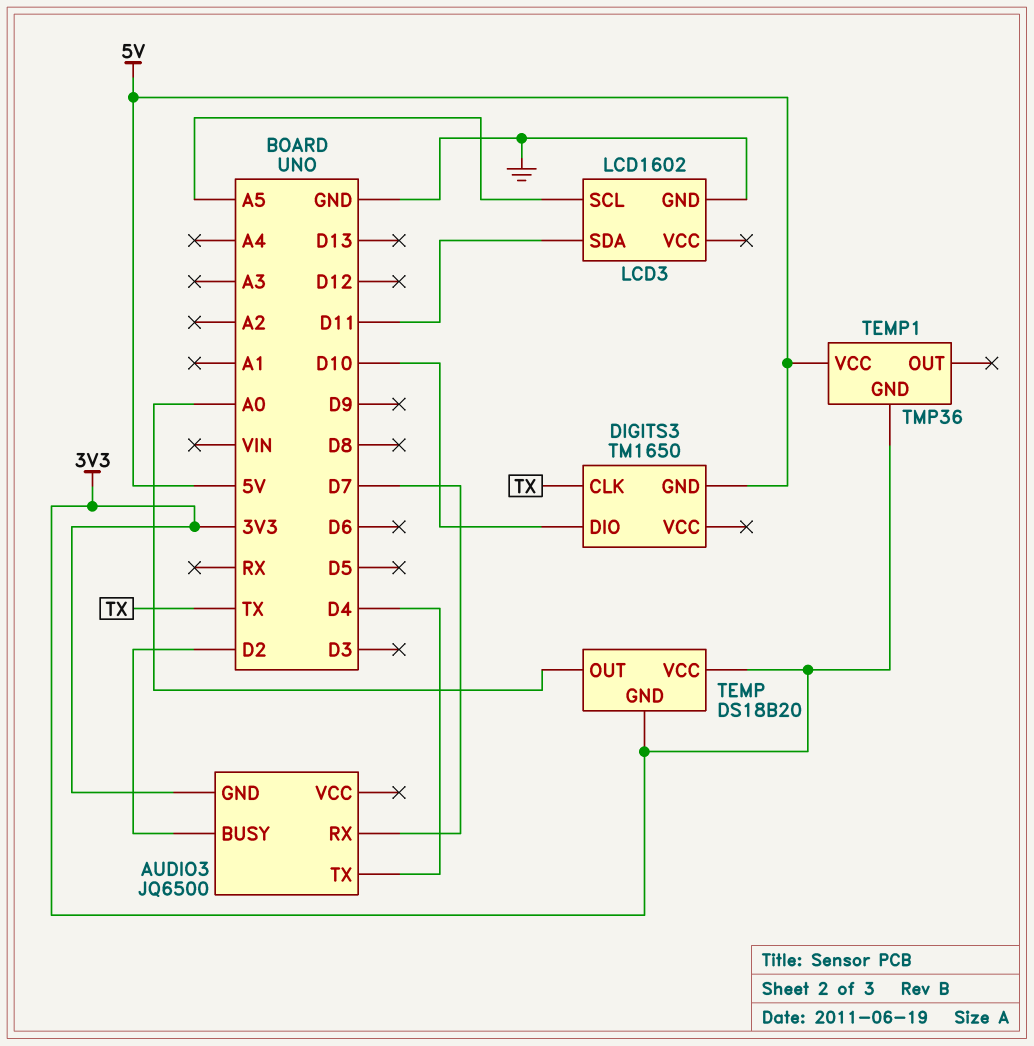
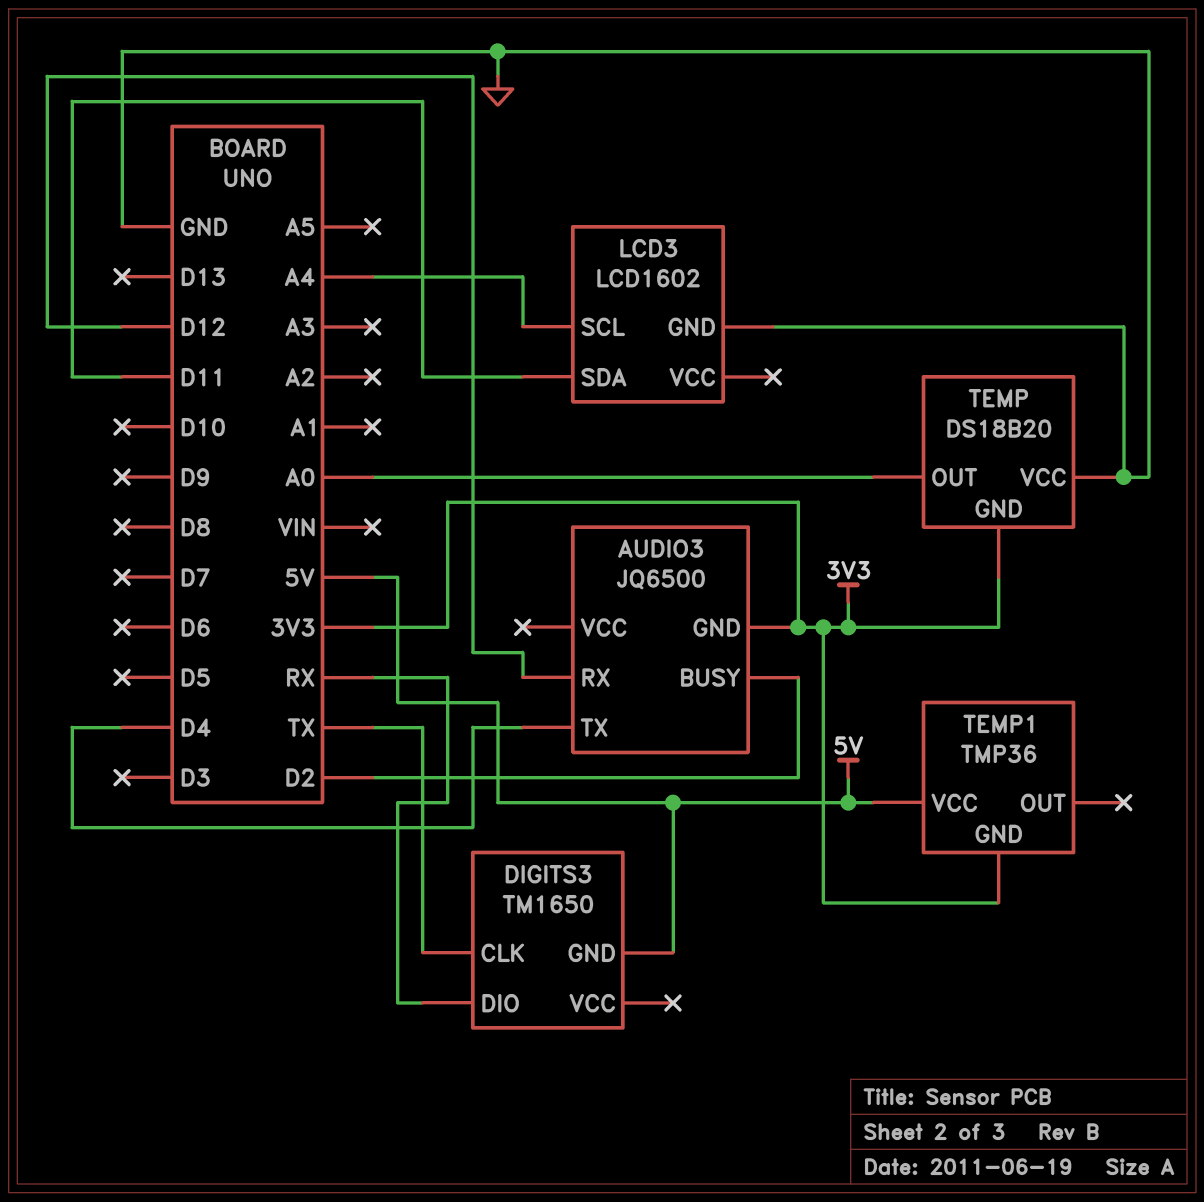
AUDIO3 pin RX: D7 -> D12
DIGITS3 pin DIO: D10 -> RX
LCD3 pin SCL: A5 -> A4
TEMP pin VCC: 3V3 -> GND

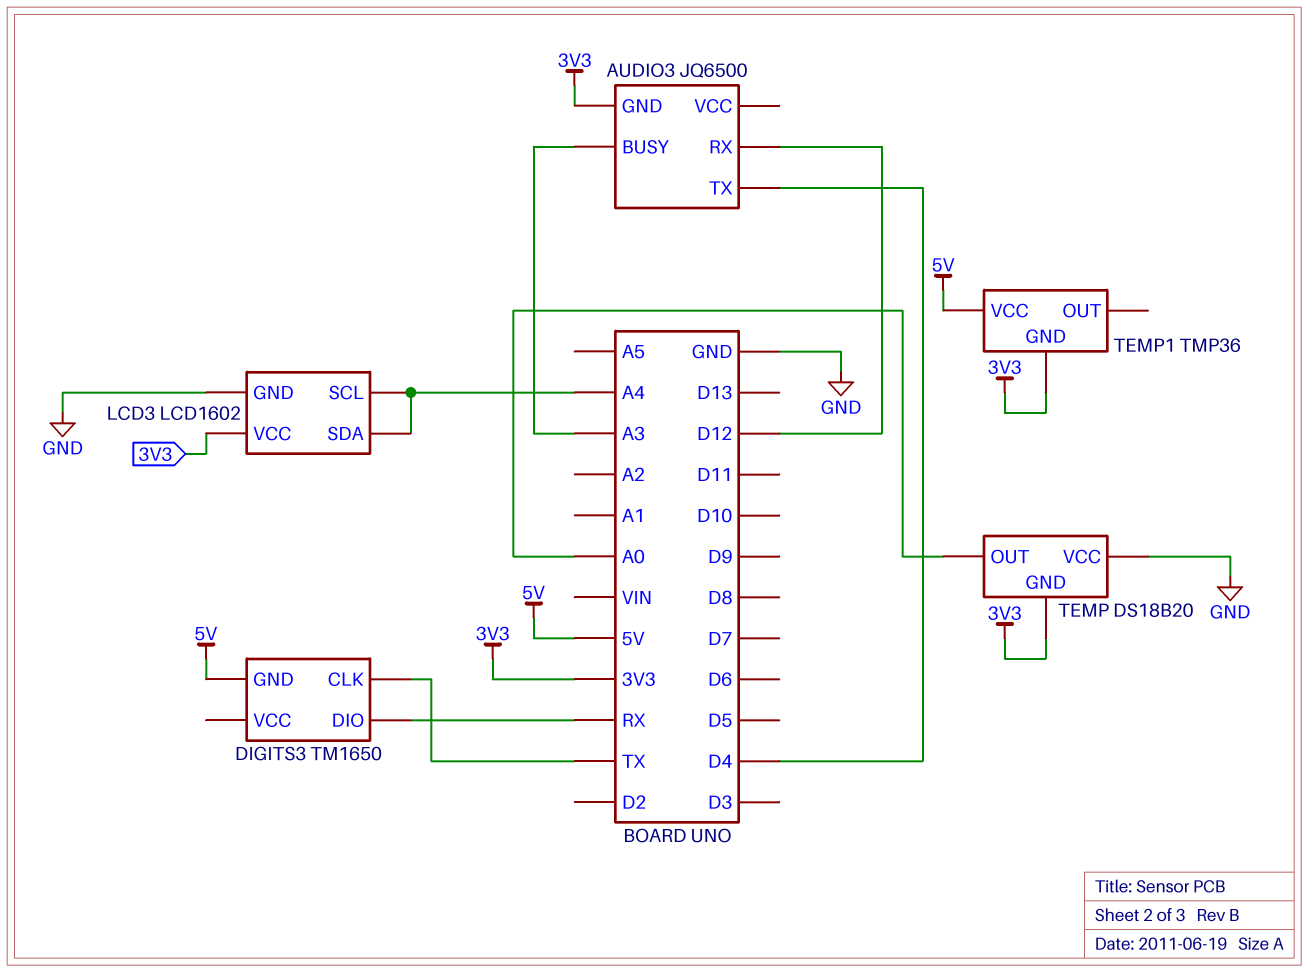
AUDIO3 pin BUSY: D2 -> A3
LCD3 pin SDA: D11 -> A4
LCD3 pin VCC: none -> 3V3

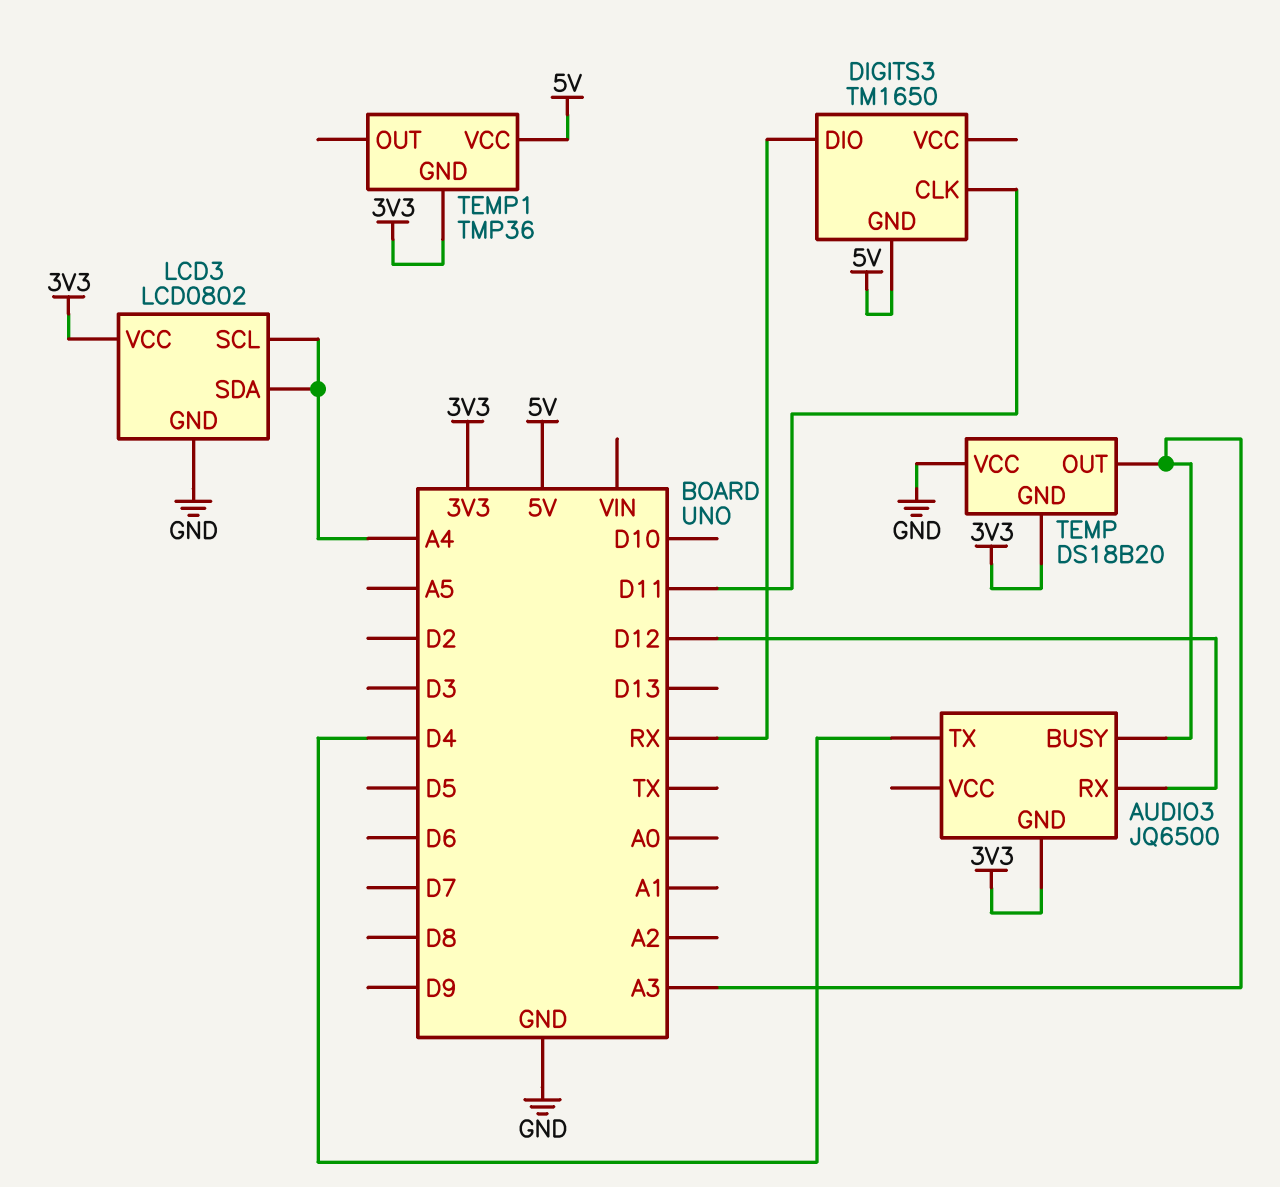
DIGITS3 pin CLK: TX -> D11
LCD3: LCD1602 -> LCD0802
TEMP pin OUT: A0 -> A3

